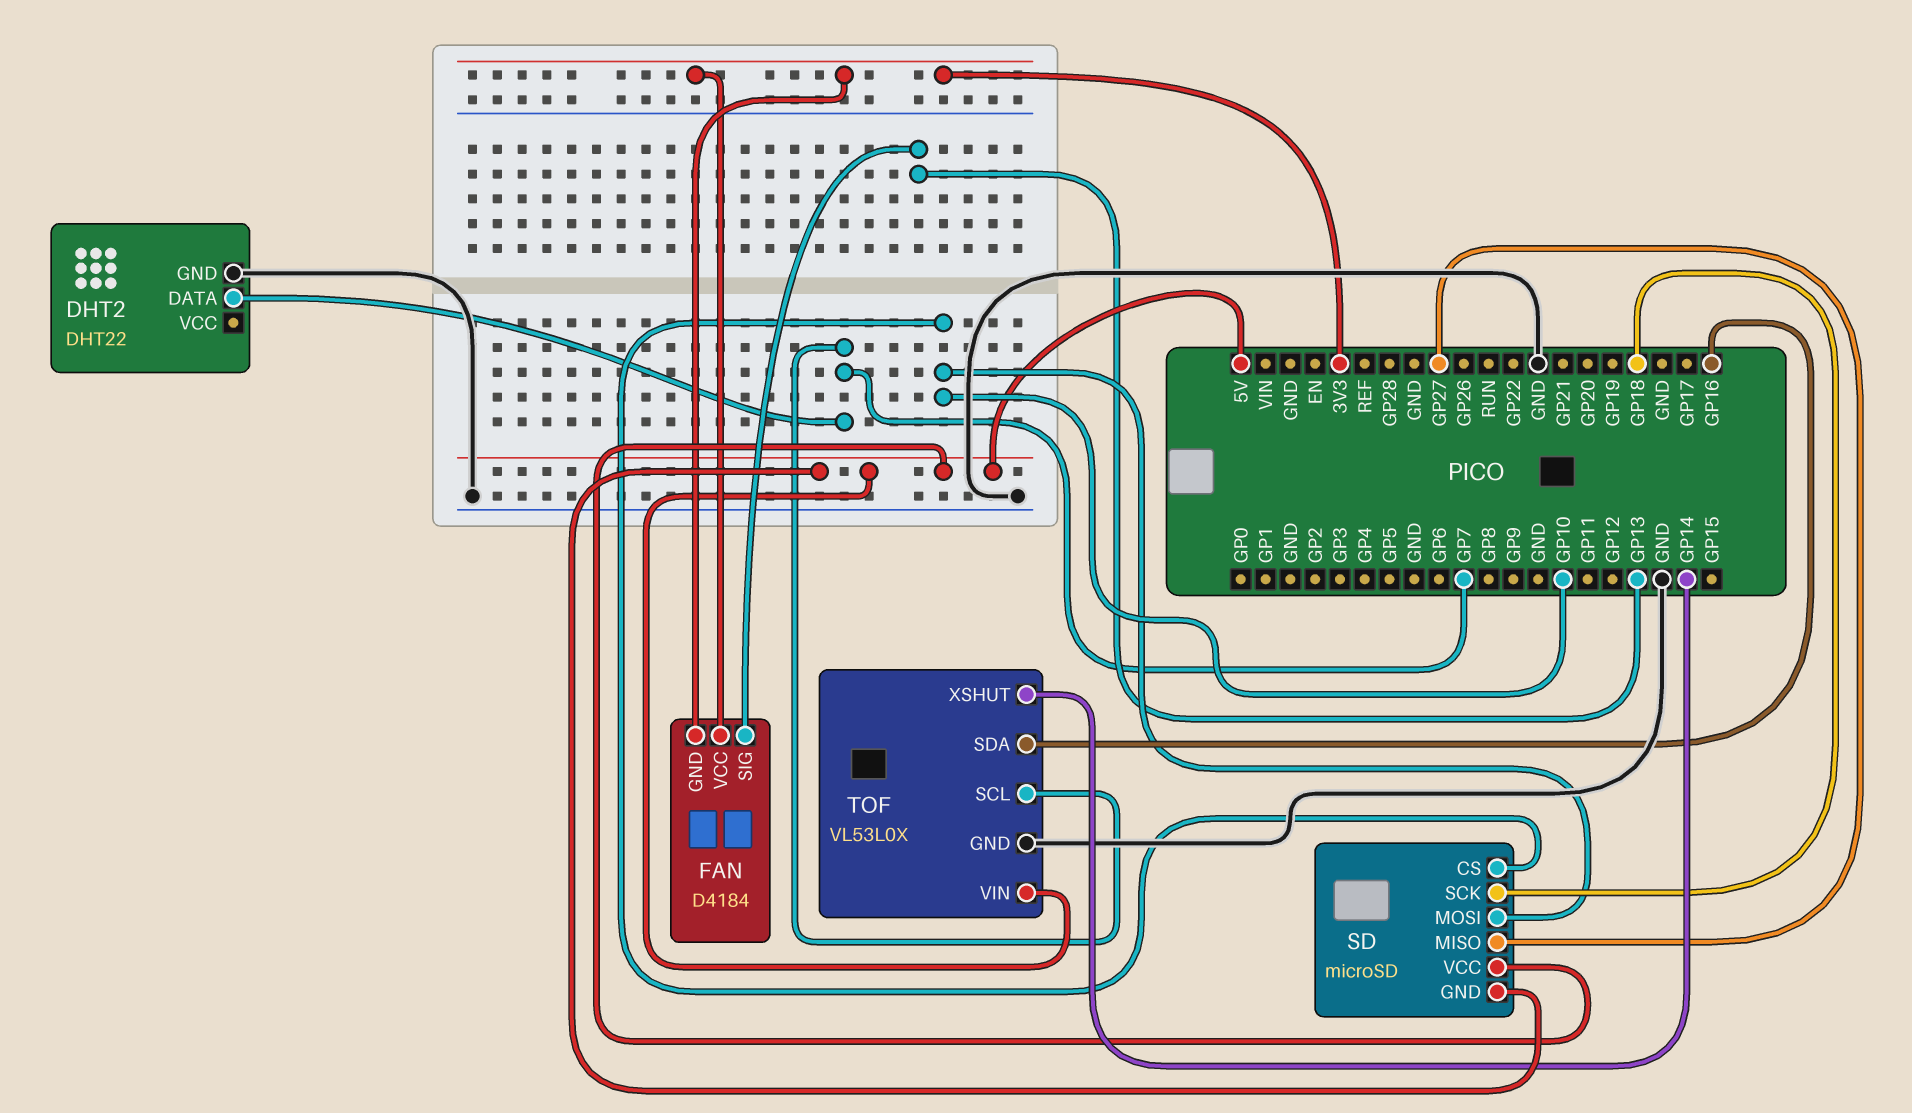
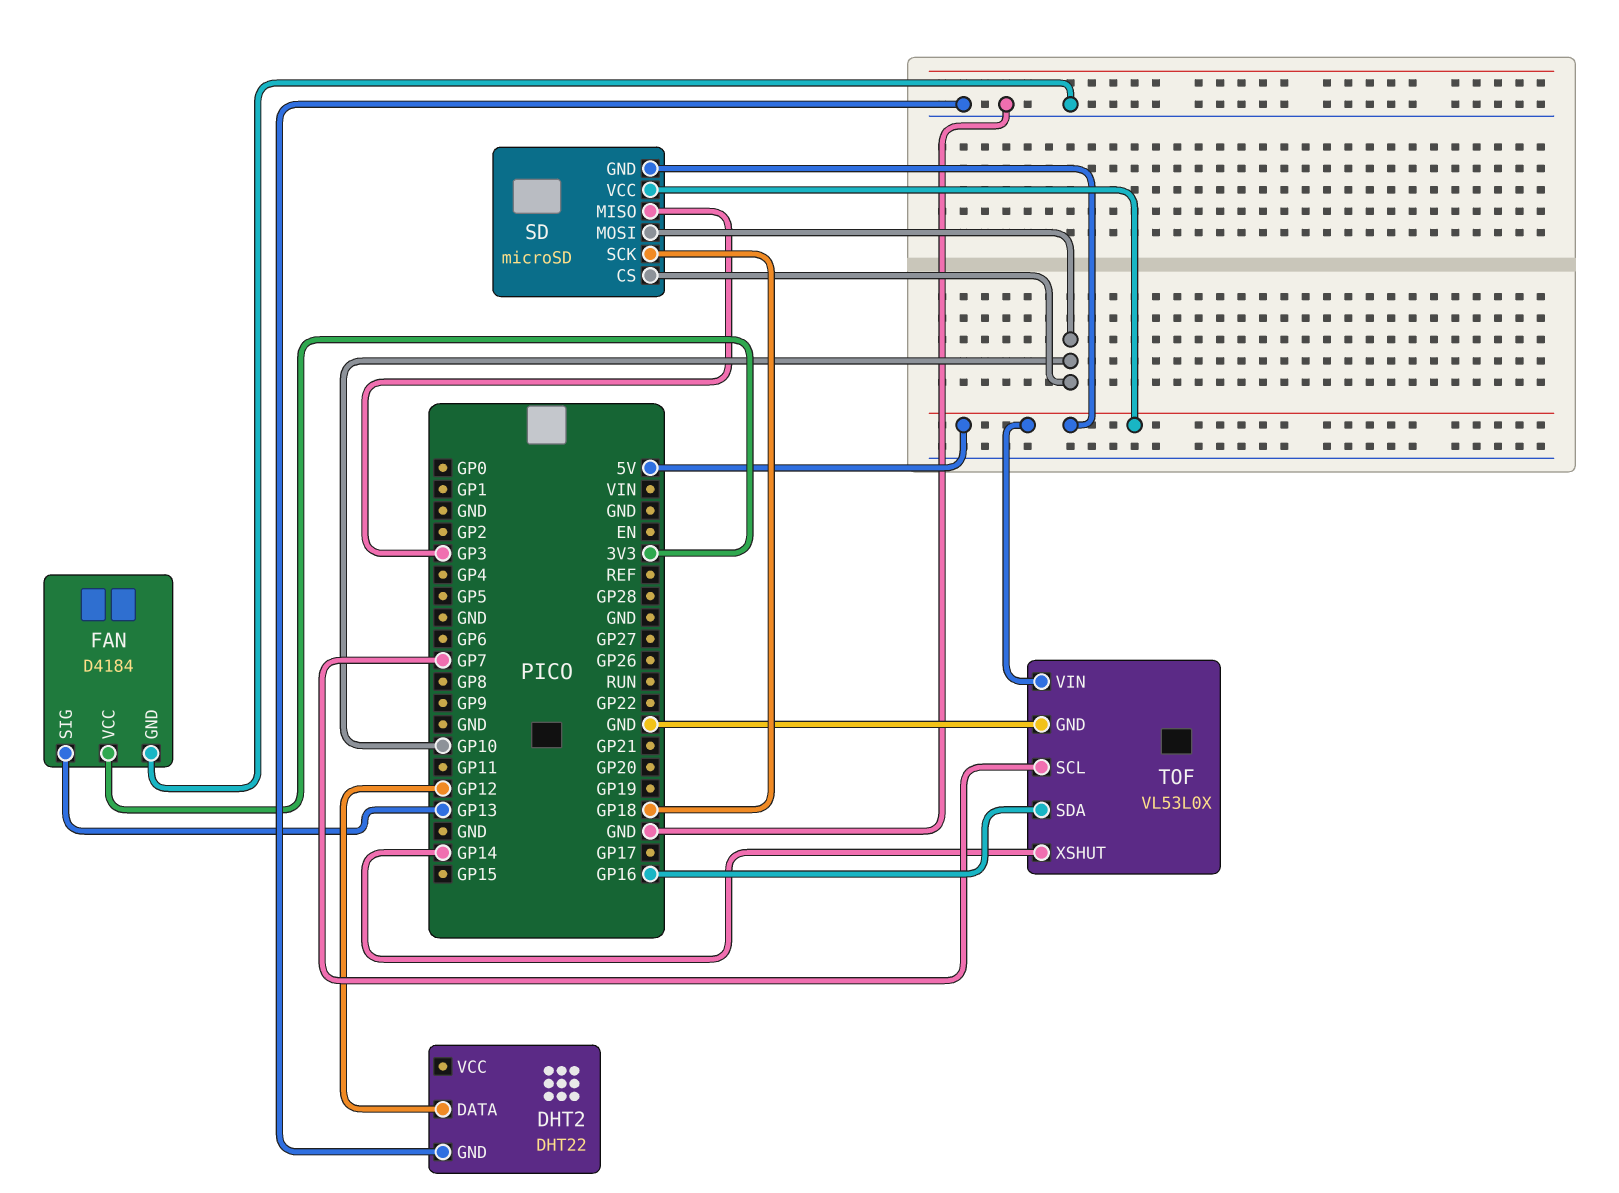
DHT2 pin DATA: GP7 -> GP12
FAN pin GND: 3V3 -> GND
SD pin MISO: GP27 -> GP3

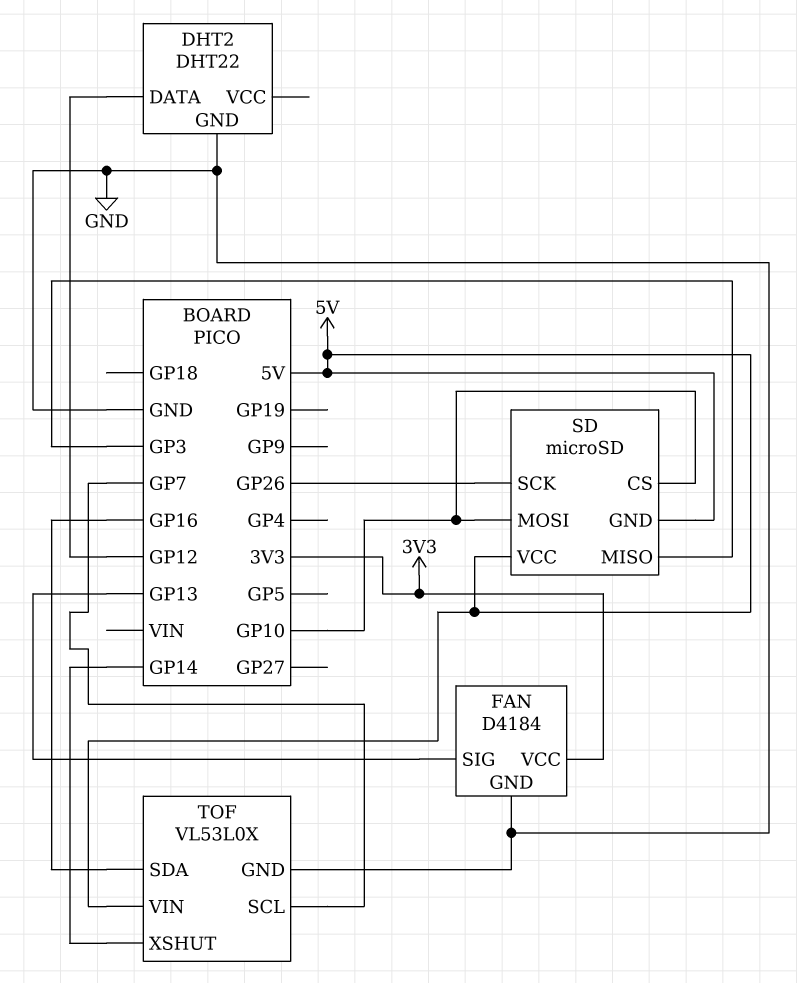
SD pin SCK: GP18 -> GP26

